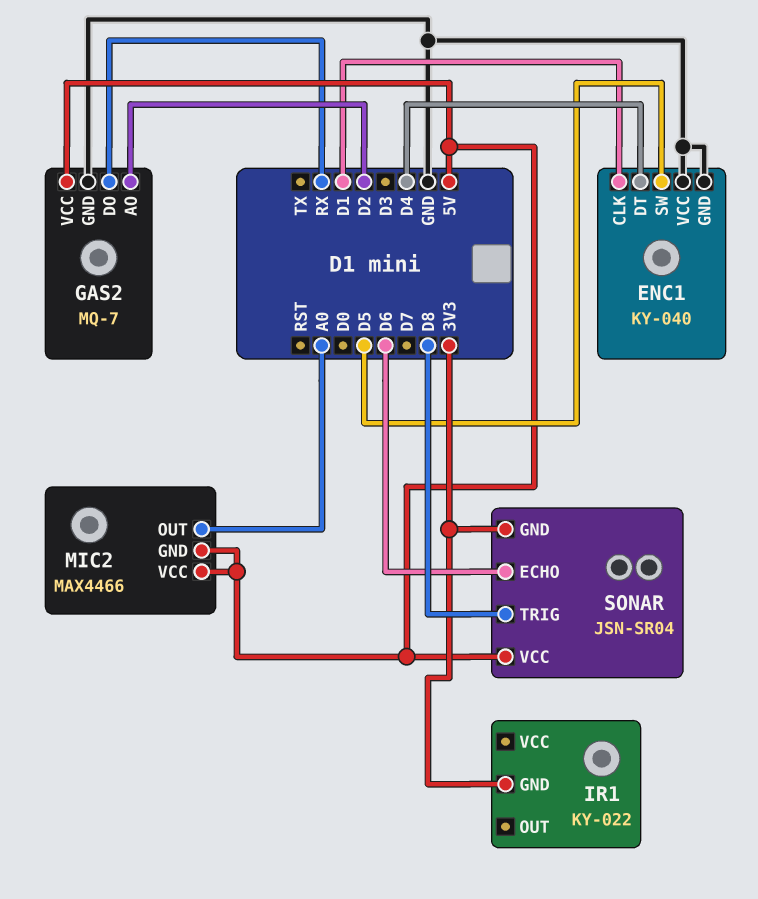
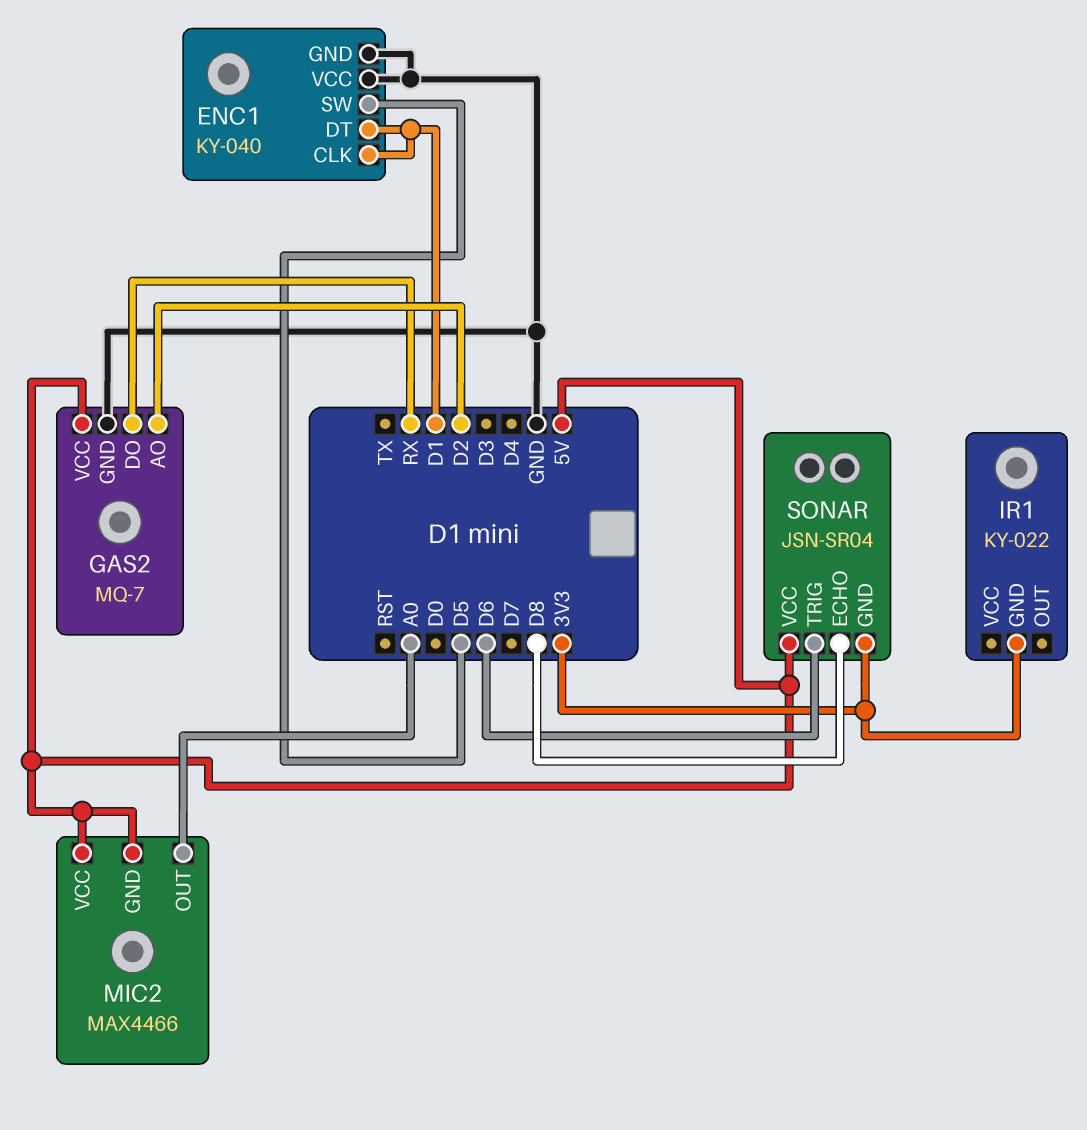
ENC1 pin DT: D4 -> D1
SONAR pin ECHO: D6 -> D8
SONAR pin TRIG: D8 -> D6

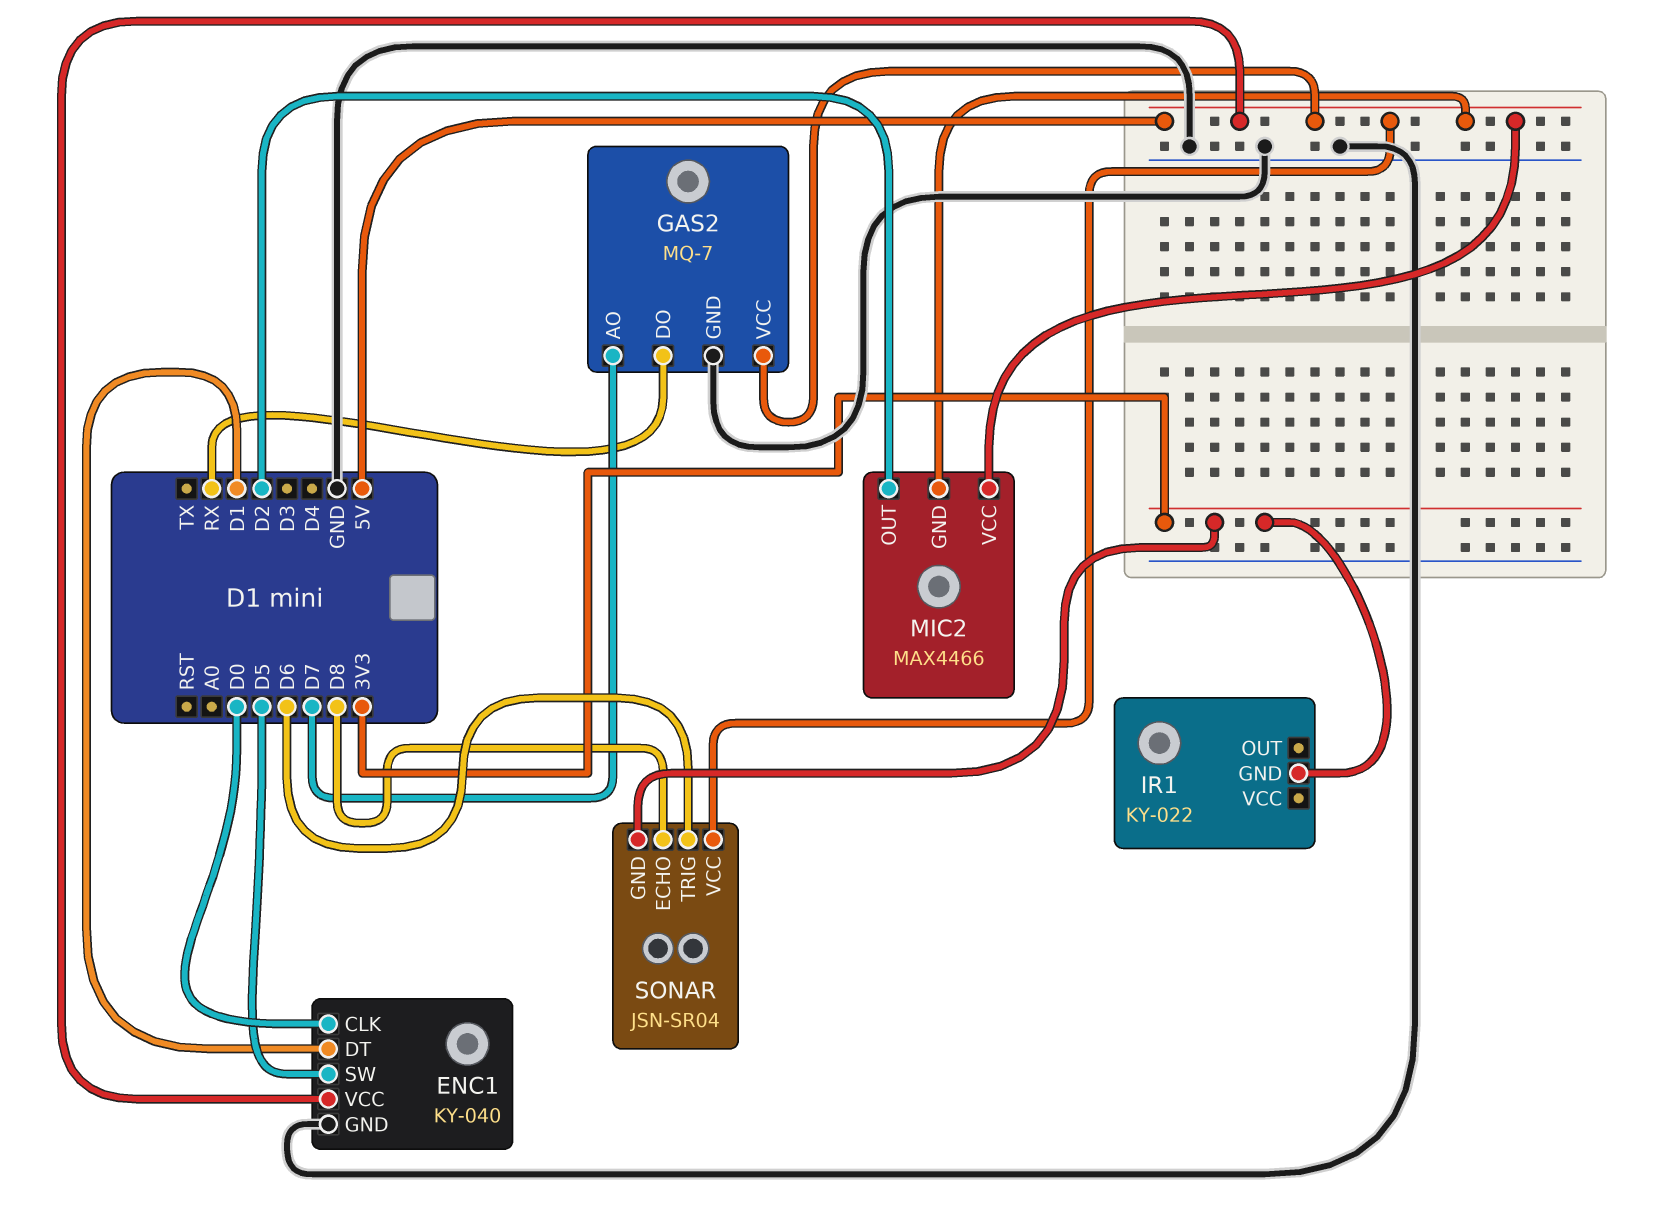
ENC1 pin CLK: D1 -> D0
ENC1 pin VCC: GND -> 5V
GAS2 pin AO: D2 -> D7
MIC2 pin OUT: A0 -> D2

